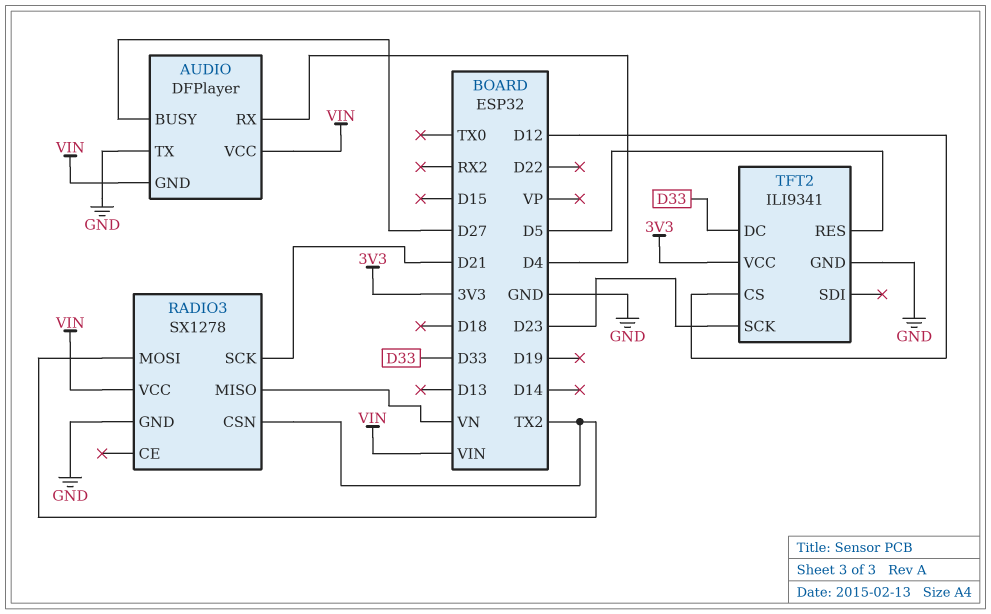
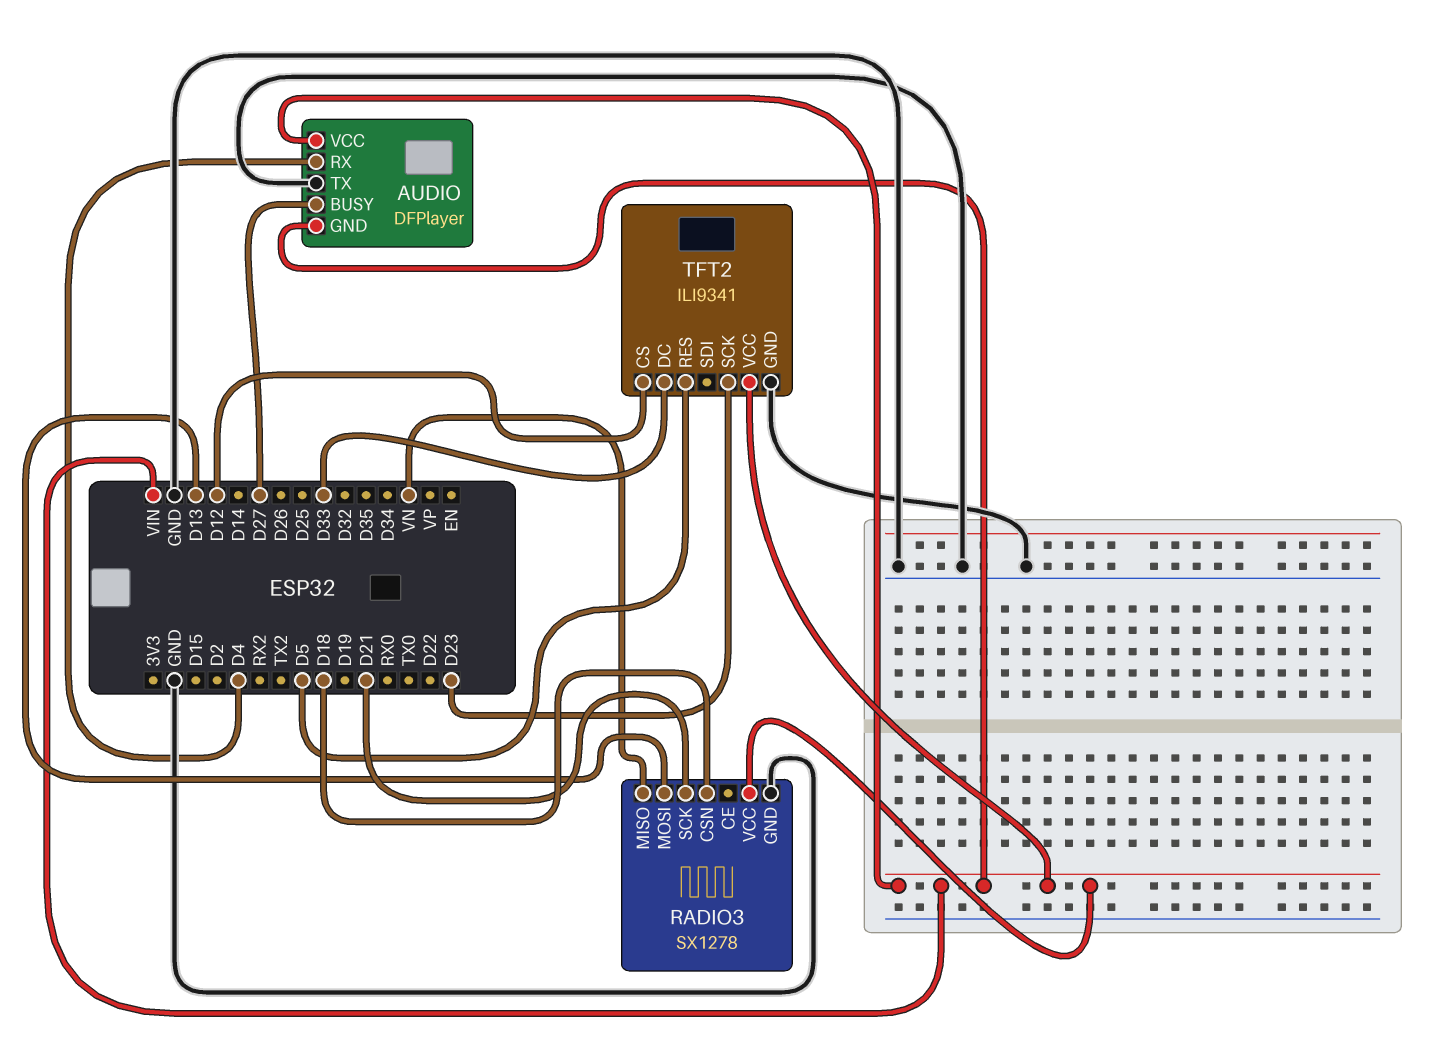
RADIO3 pin CSN: TX2 -> D18
RADIO3 pin MOSI: TX2 -> D13
TFT2 pin VCC: 3V3 -> VIN

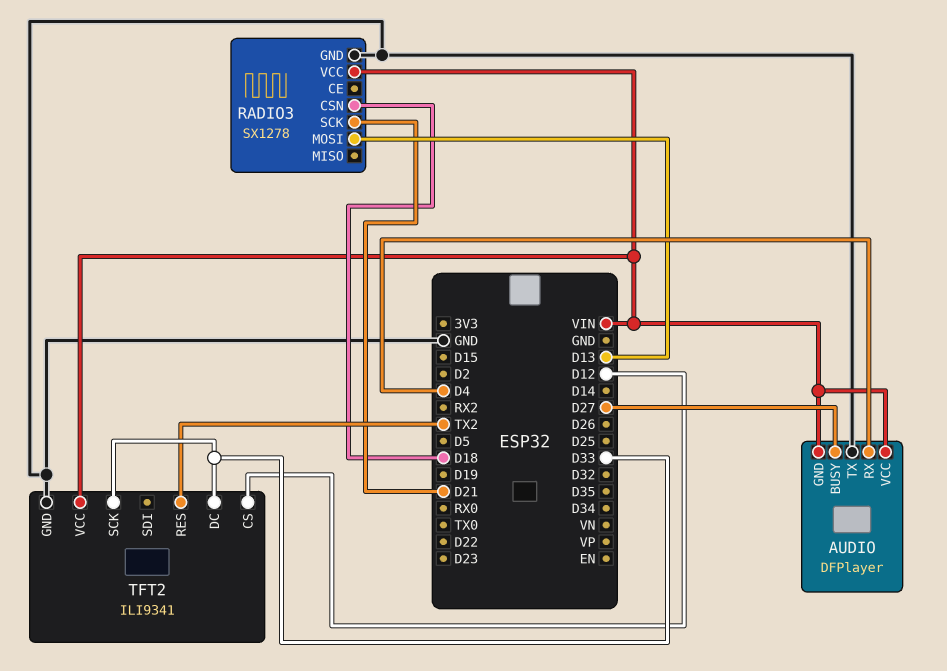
RADIO3 pin MISO: VN -> none
TFT2 pin RES: D5 -> TX2
TFT2 pin SCK: D23 -> D33

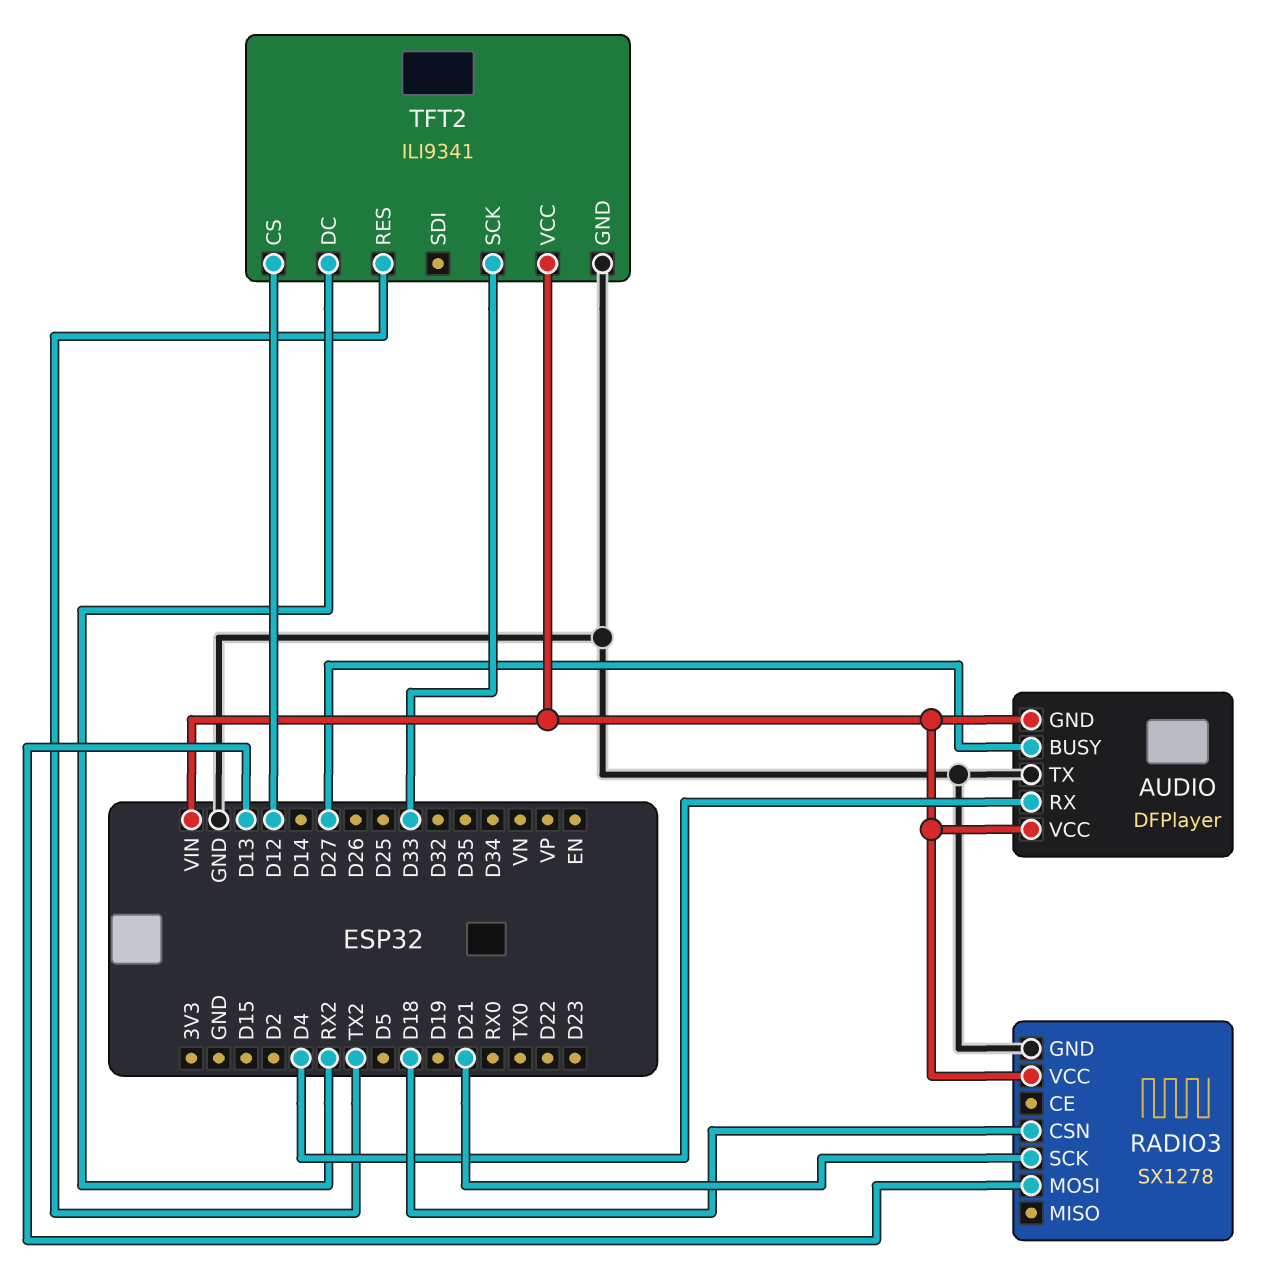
TFT2 pin DC: D33 -> RX2

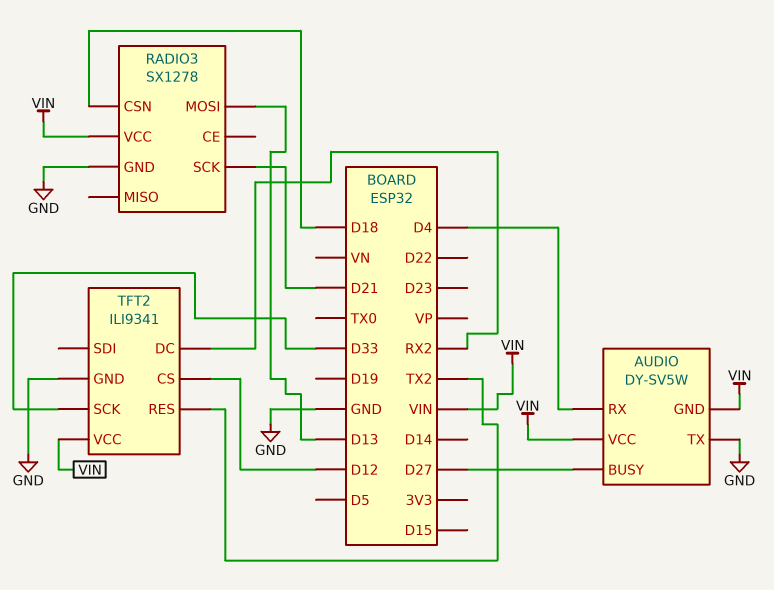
AUDIO: DFPlayer -> DY-SV5W

